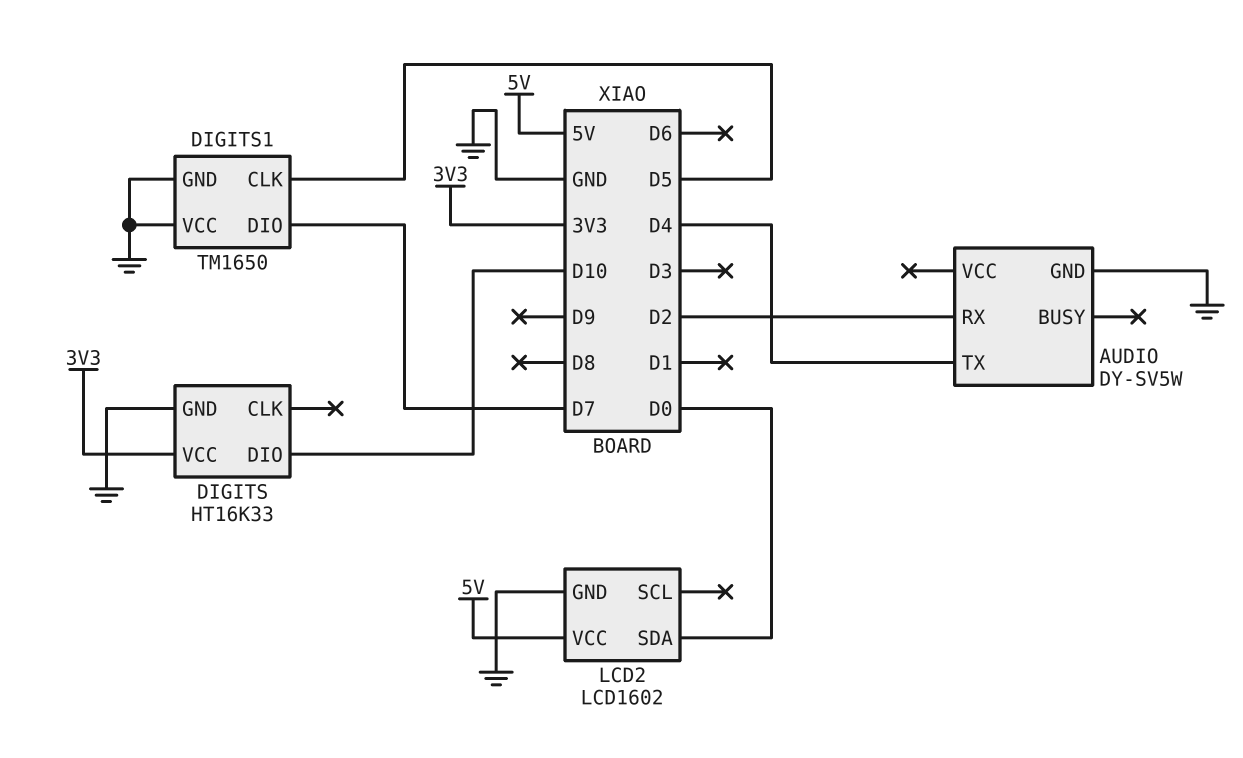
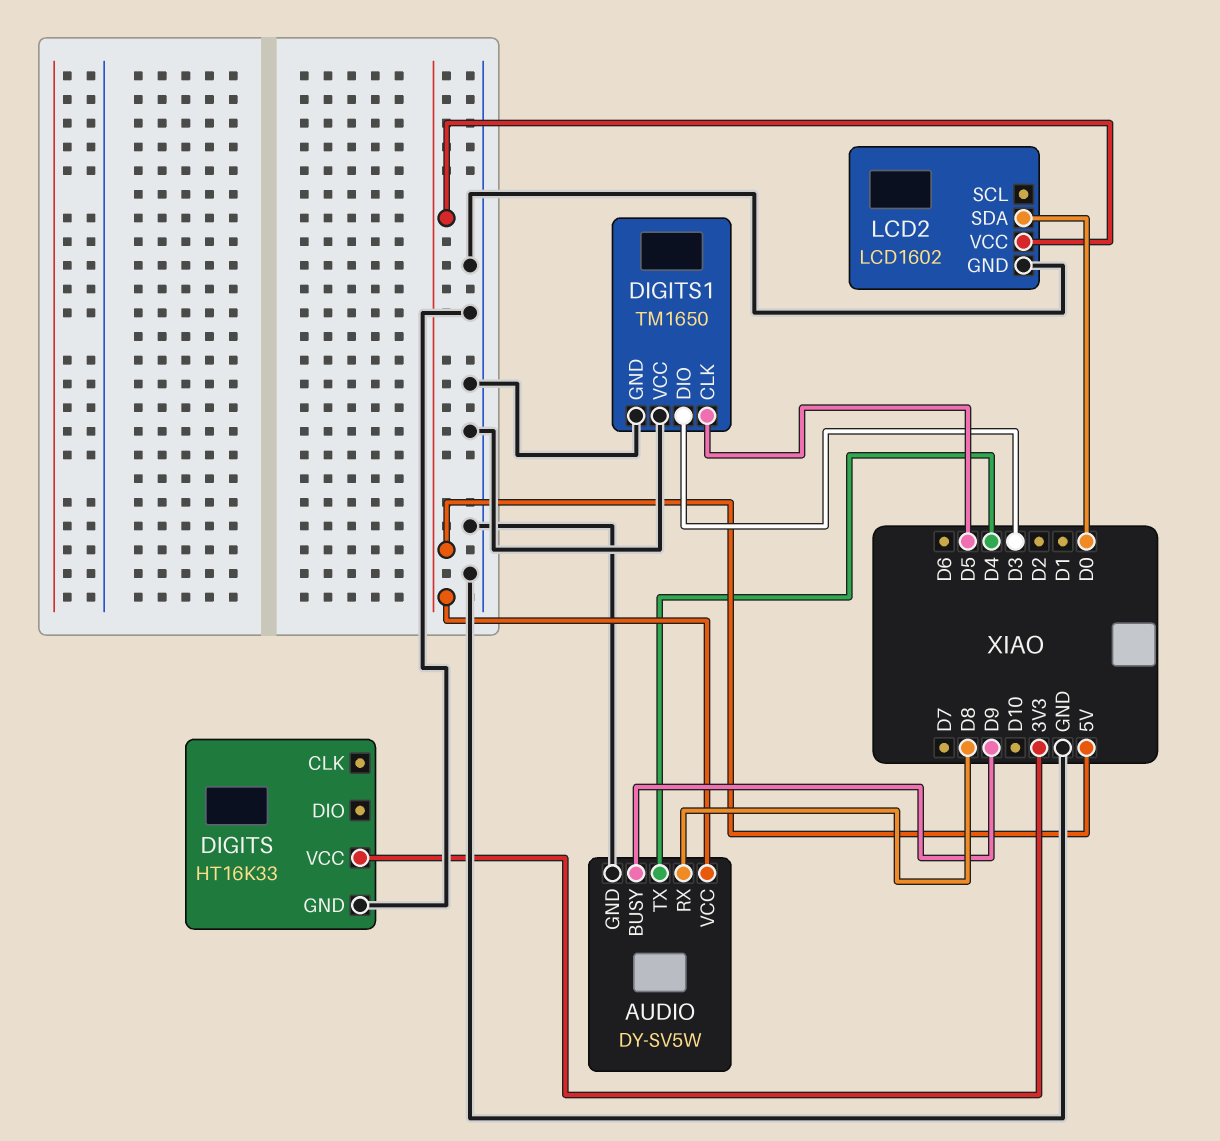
AUDIO pin BUSY: none -> D9
AUDIO pin RX: D2 -> D8
AUDIO pin VCC: none -> 5V
DIGITS pin DIO: D10 -> none
DIGITS1 pin DIO: D7 -> D3

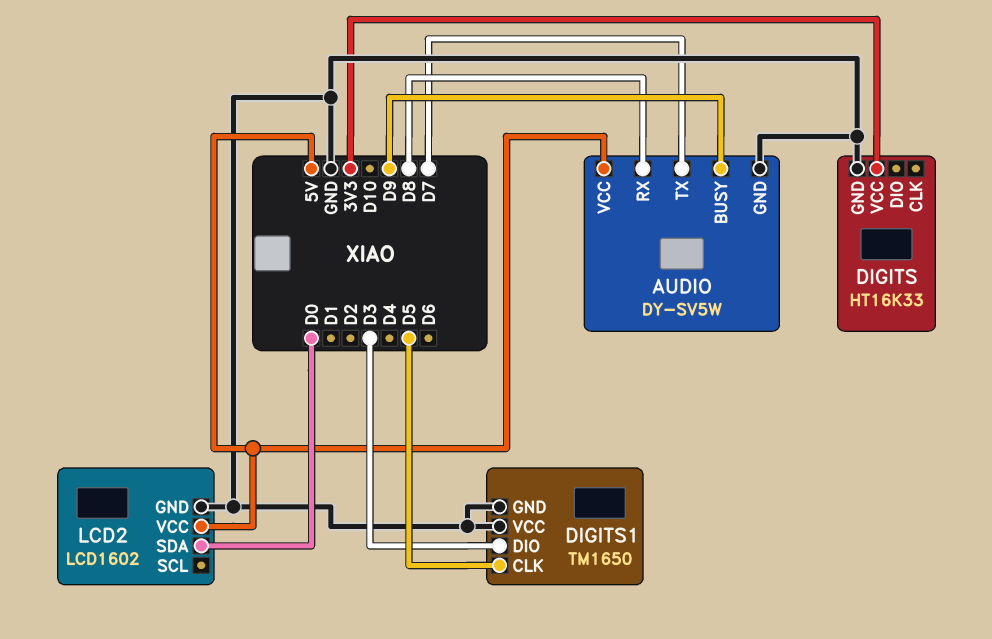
AUDIO pin TX: D4 -> D7

